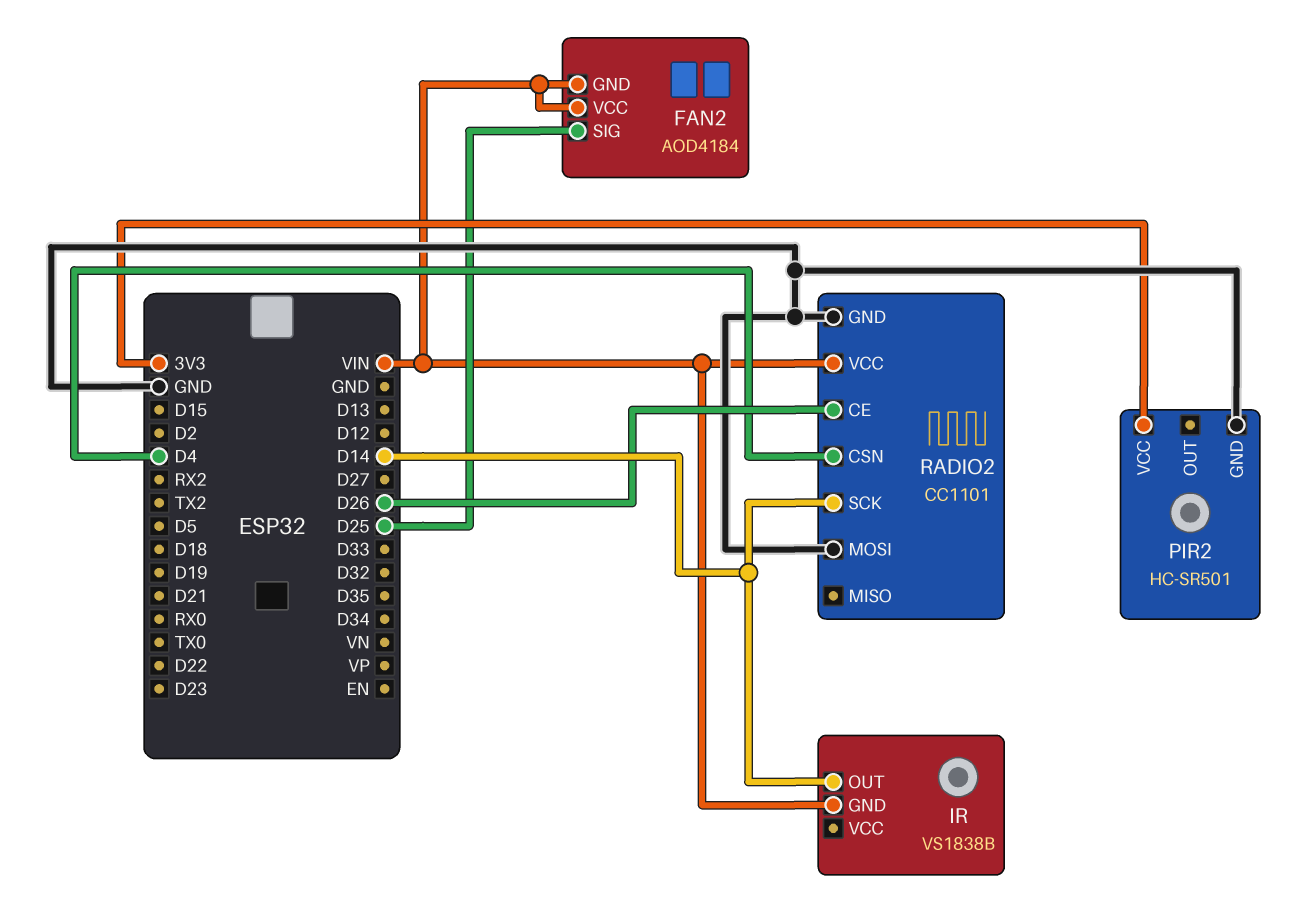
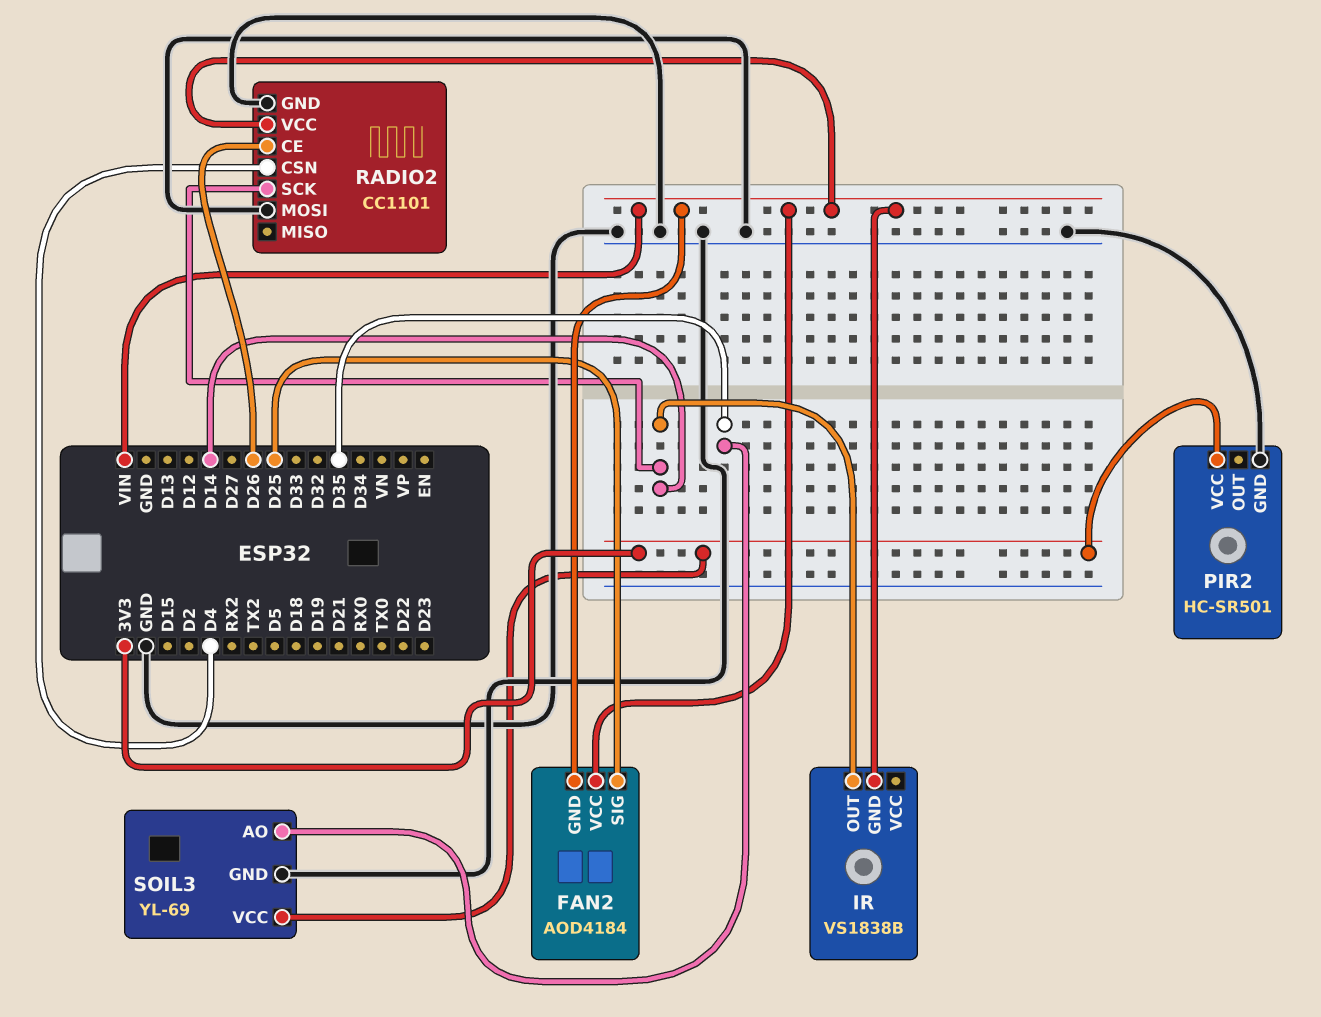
SOIL3: none -> YL-69
SOIL3 pin AO: none -> D35
SOIL3 pin GND: none -> GND
SOIL3 pin VCC: none -> 3V3

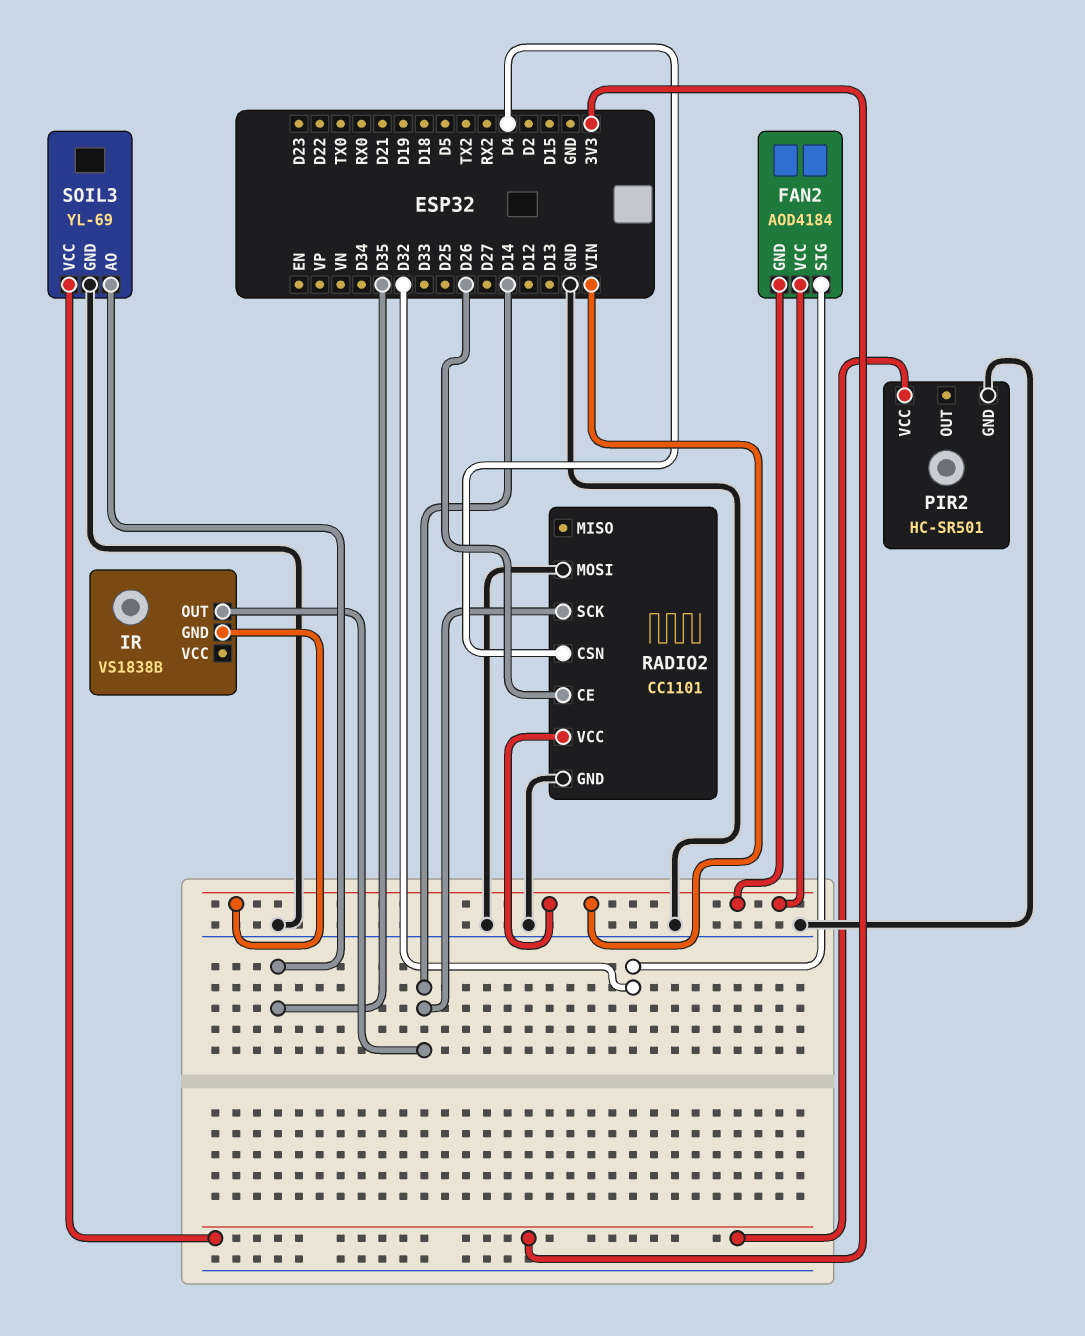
FAN2 pin SIG: D25 -> D32

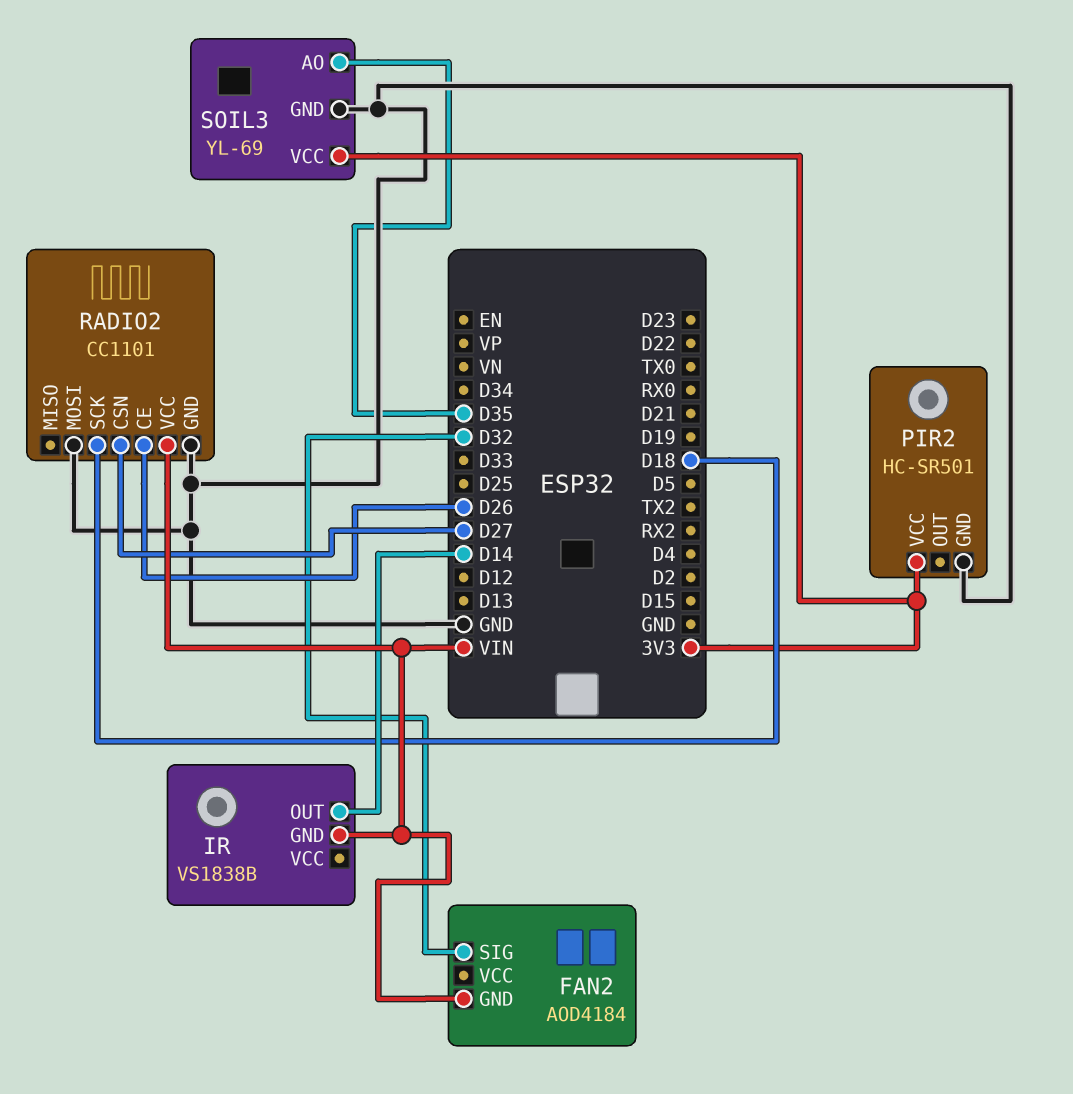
FAN2 pin VCC: VIN -> none
RADIO2 pin CSN: D4 -> D27
RADIO2 pin SCK: D14 -> D18

